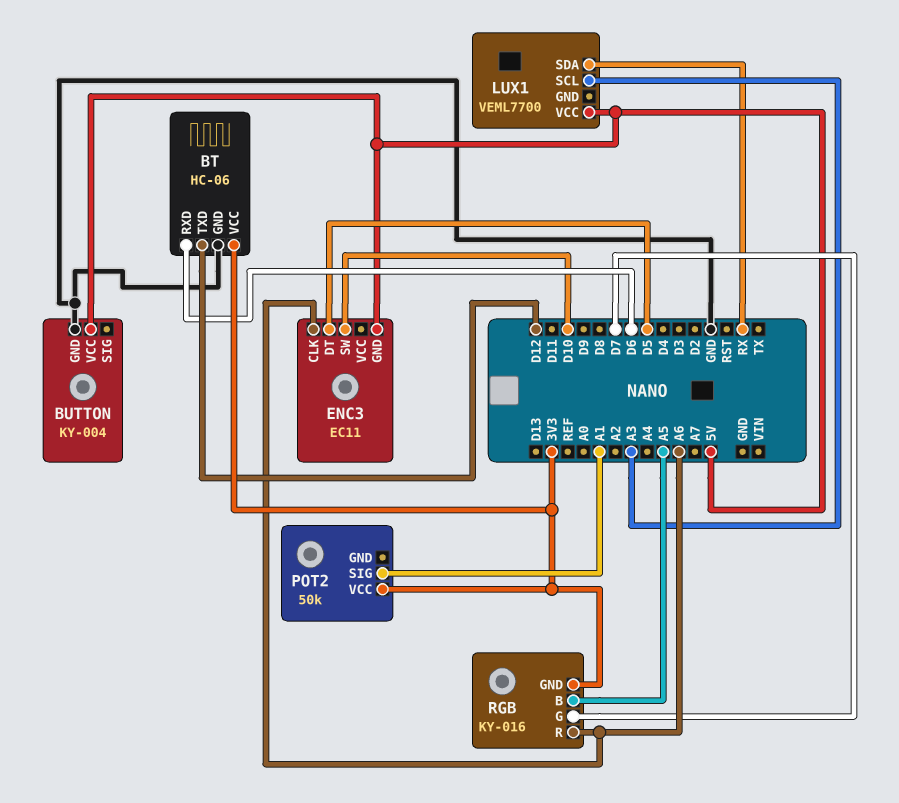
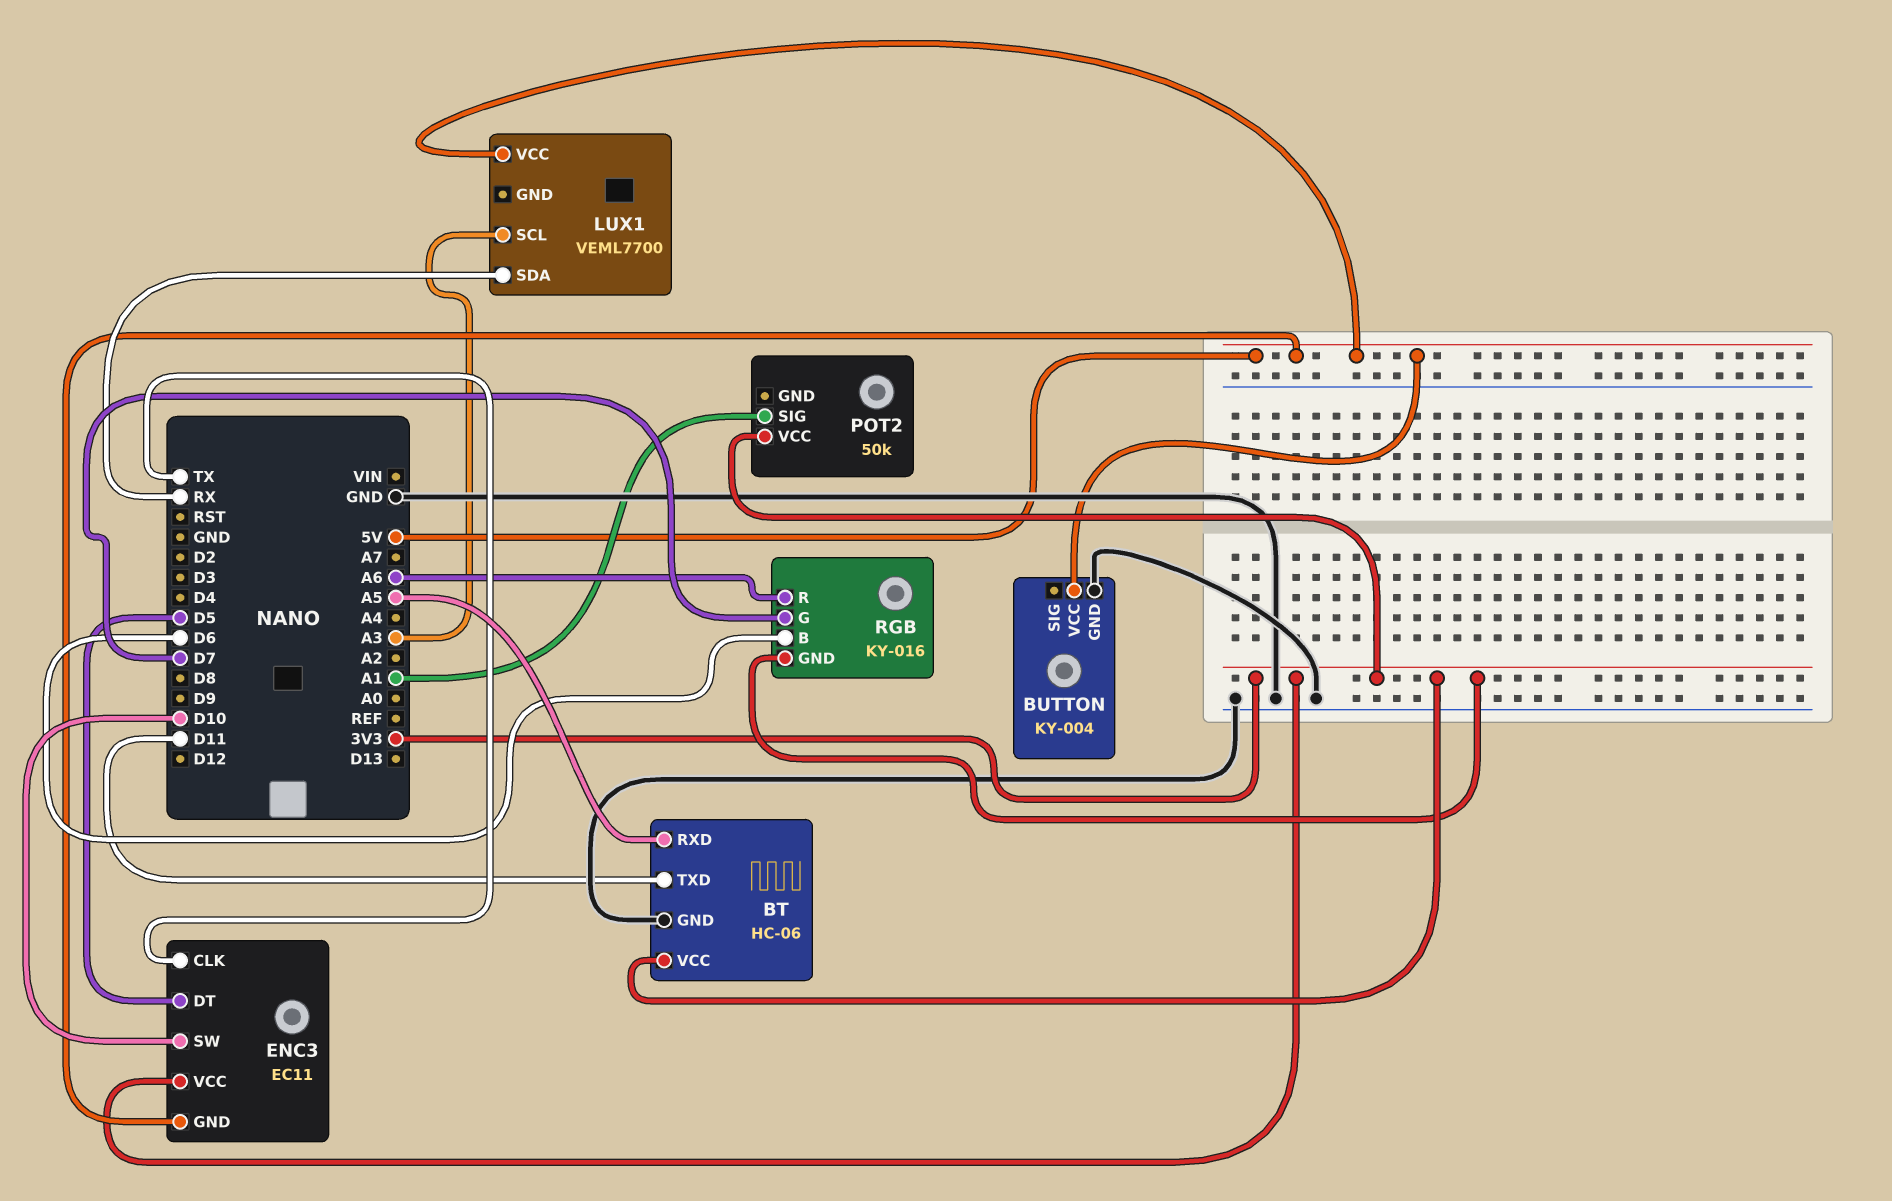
BT pin RXD: D6 -> A5
BT pin TXD: D12 -> D11
ENC3 pin CLK: A6 -> TX
ENC3 pin VCC: none -> 3V3
RGB pin B: A5 -> D6

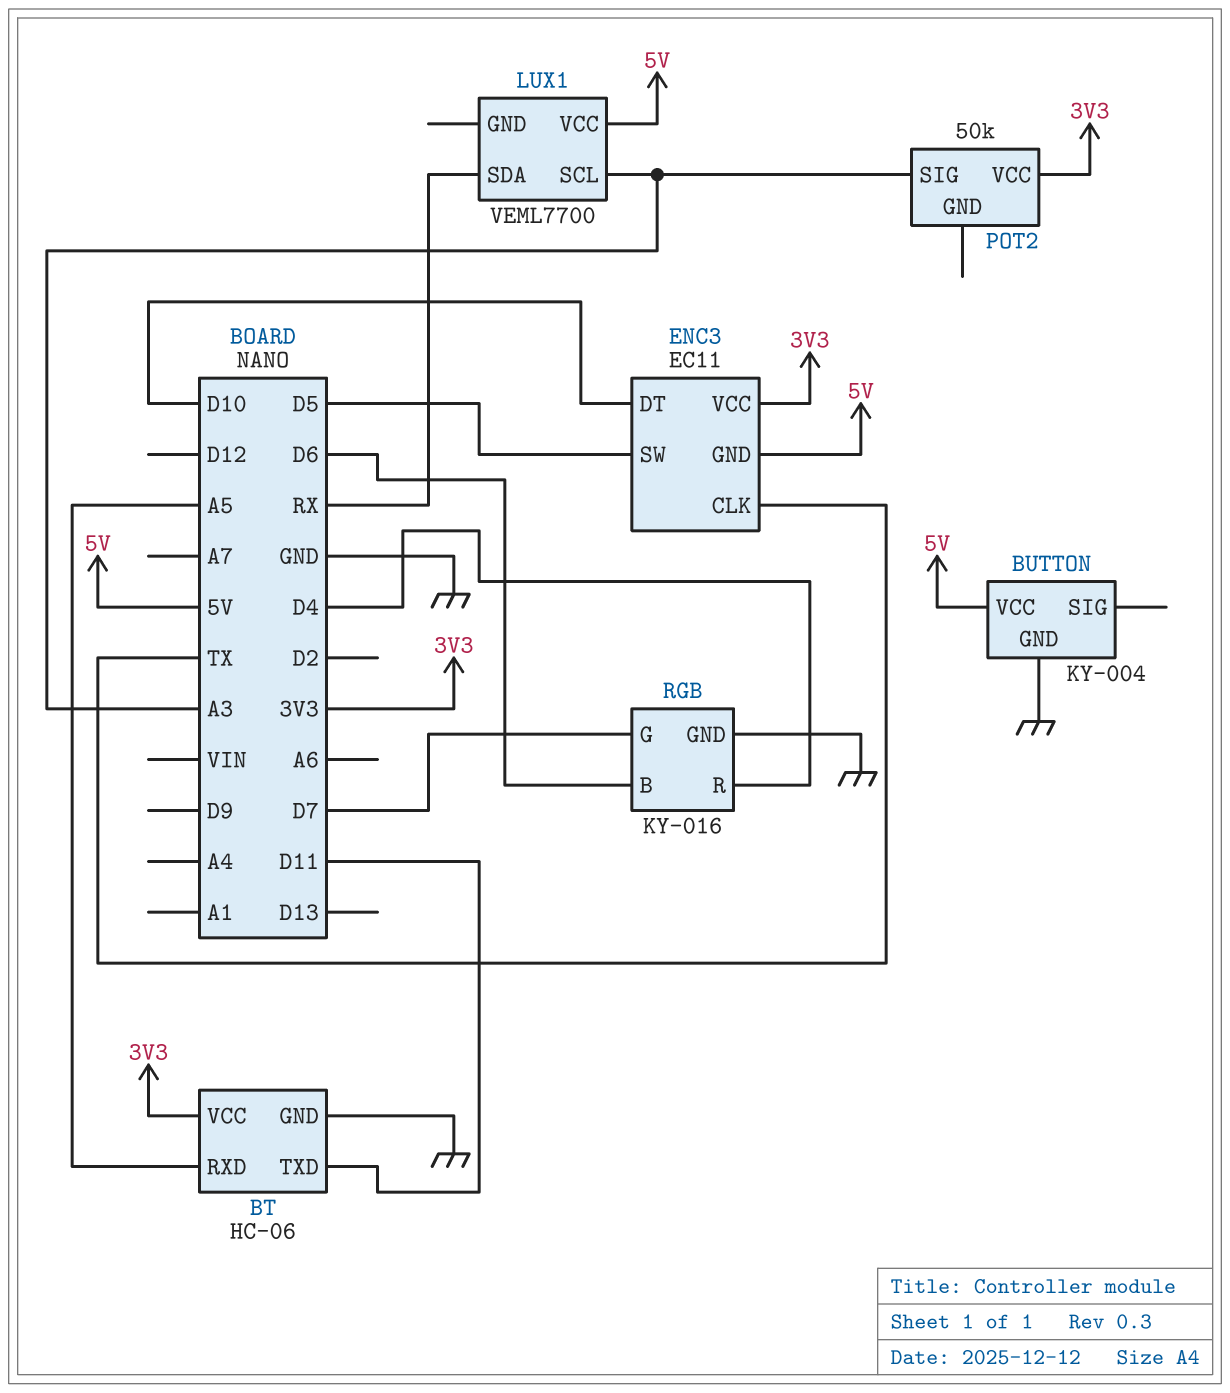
ENC3 pin DT: D5 -> D10
ENC3 pin SW: D10 -> D5
POT2 pin SIG: A1 -> A3
RGB pin GND: 3V3 -> GND
RGB pin R: A6 -> D4

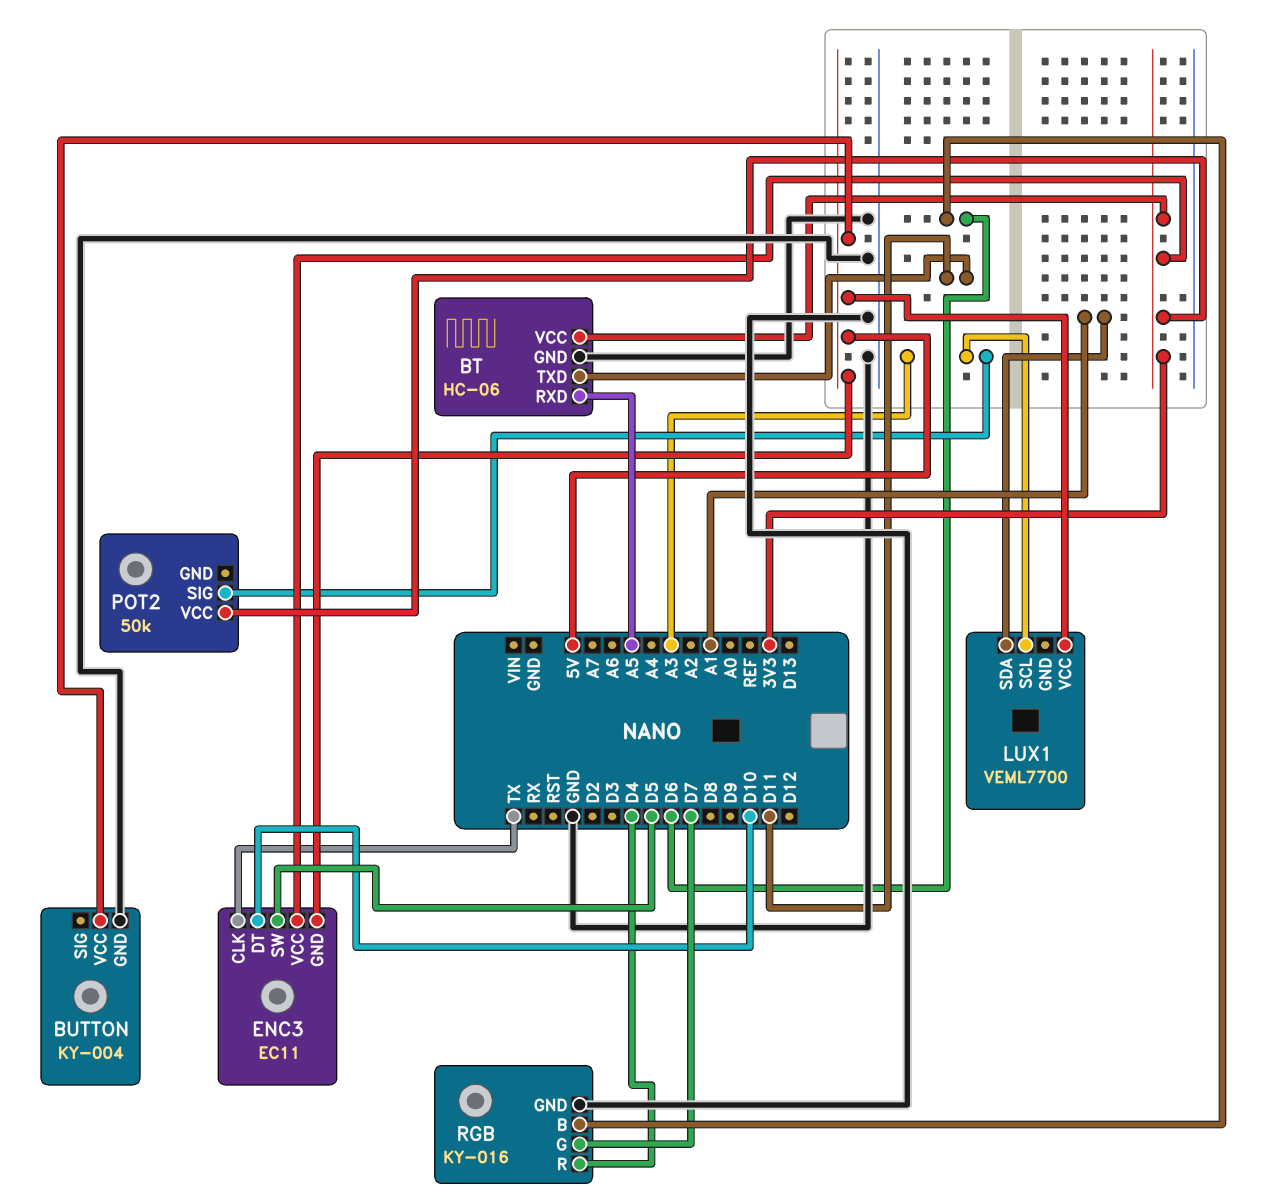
LUX1 pin SDA: RX -> A1

